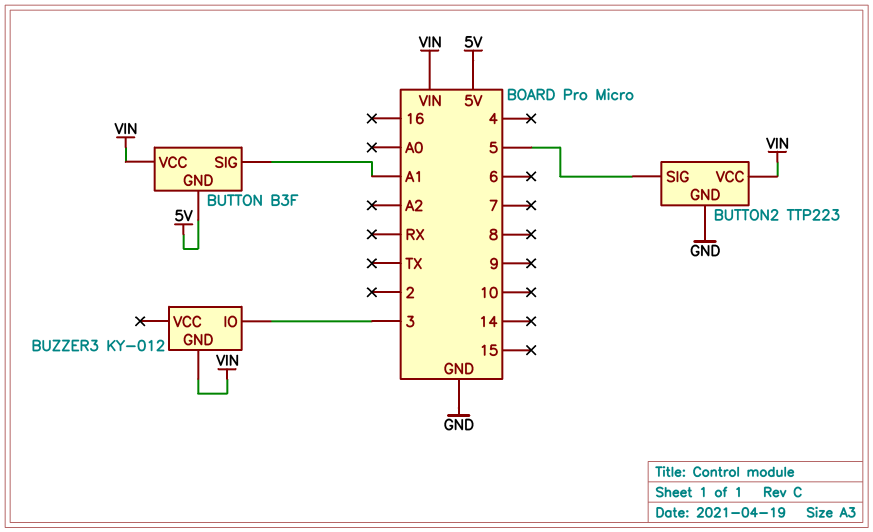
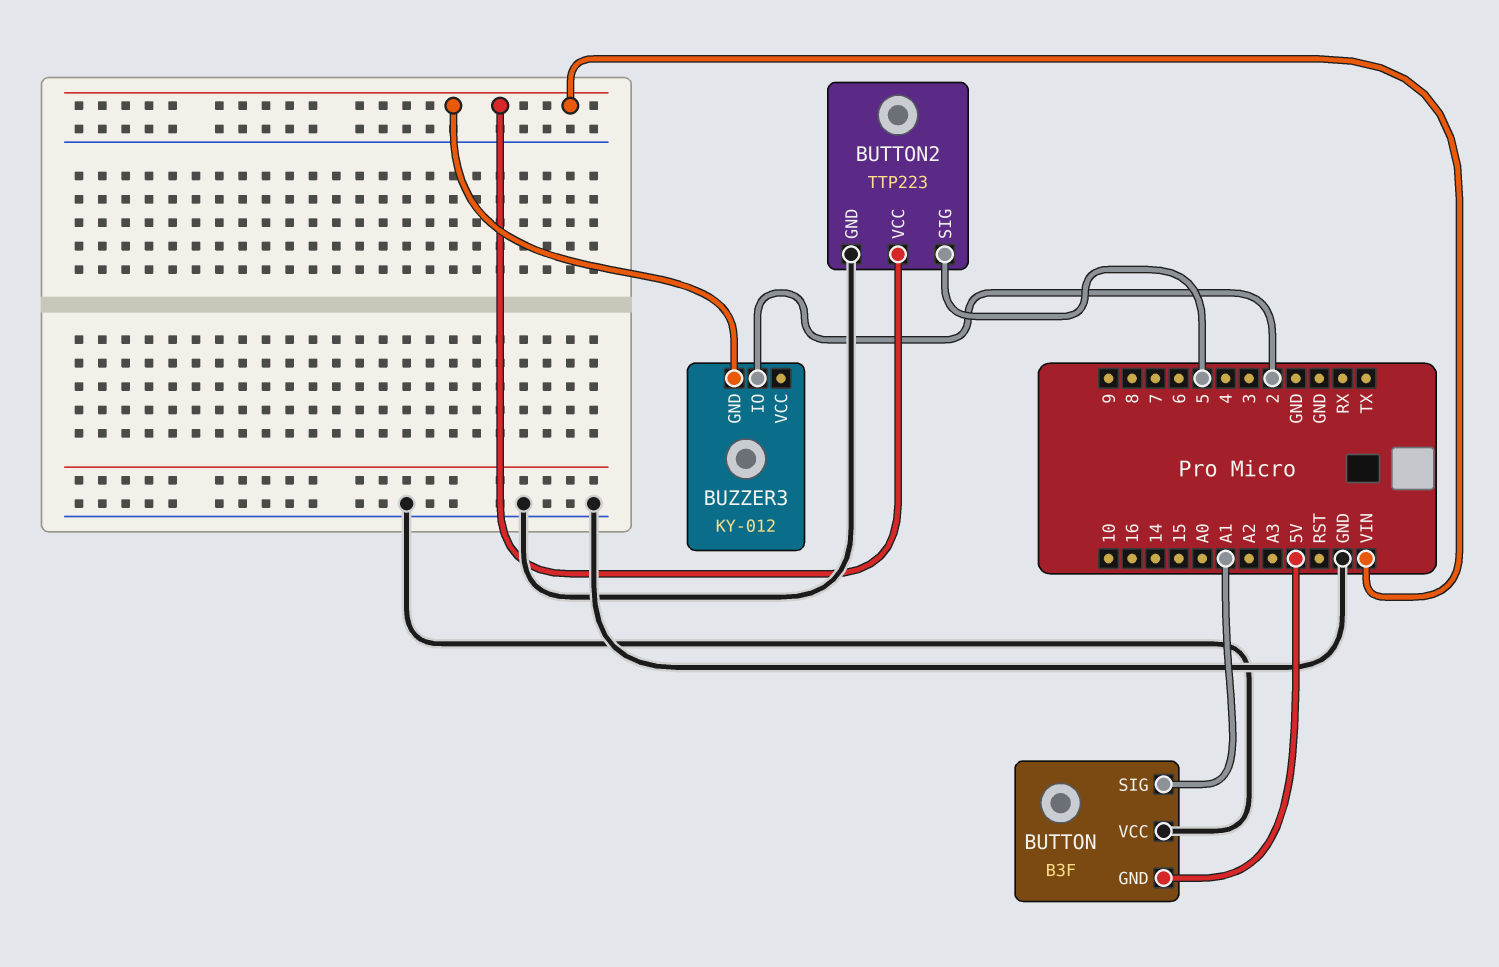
BUTTON pin VCC: VIN -> GND
BUZZER3 pin IO: 3 -> 2

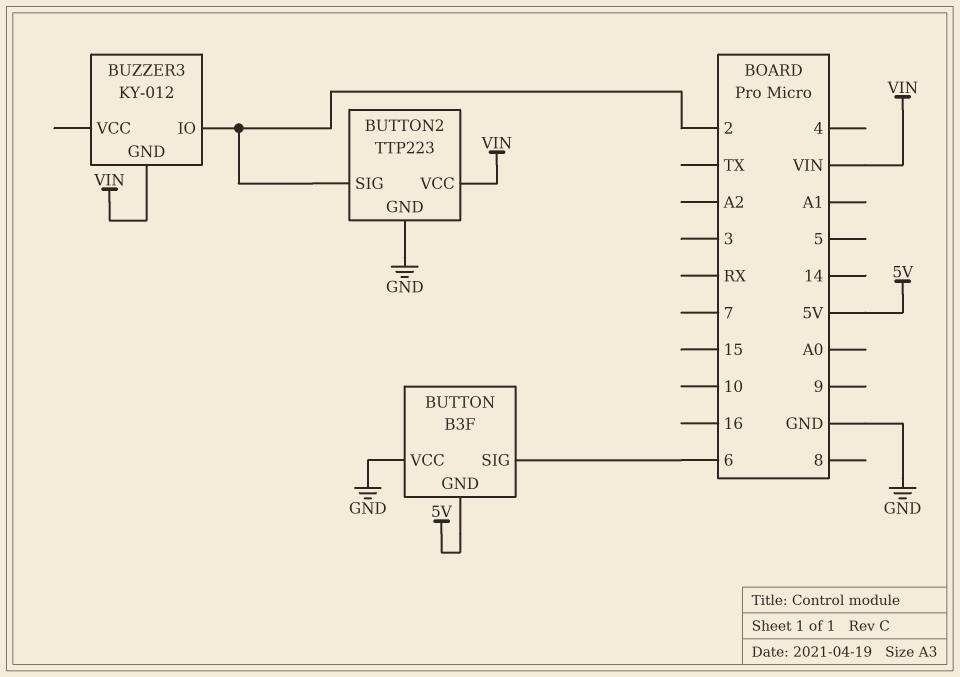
BUTTON pin SIG: A1 -> 6
BUTTON2 pin SIG: 5 -> 2

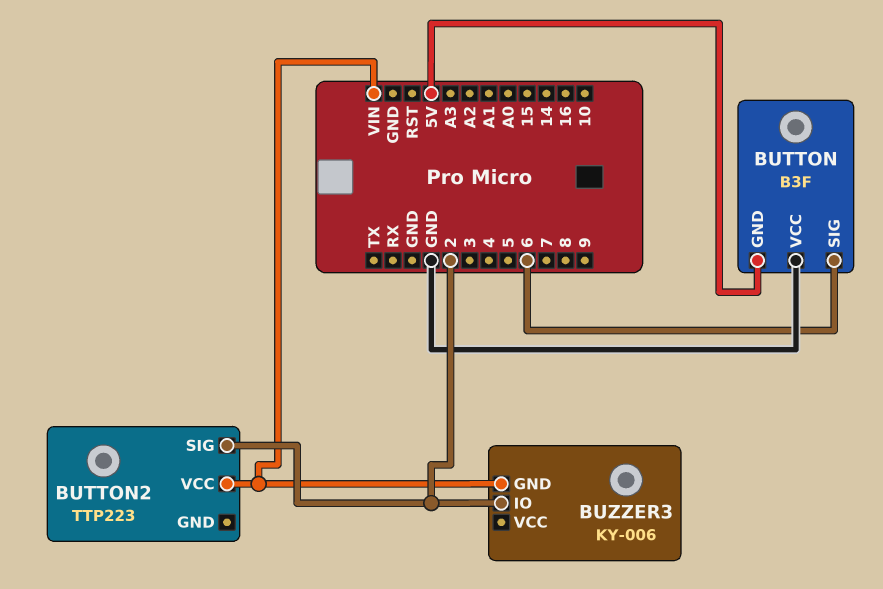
BUTTON2 pin GND: GND -> none
BUZZER3: KY-012 -> KY-006

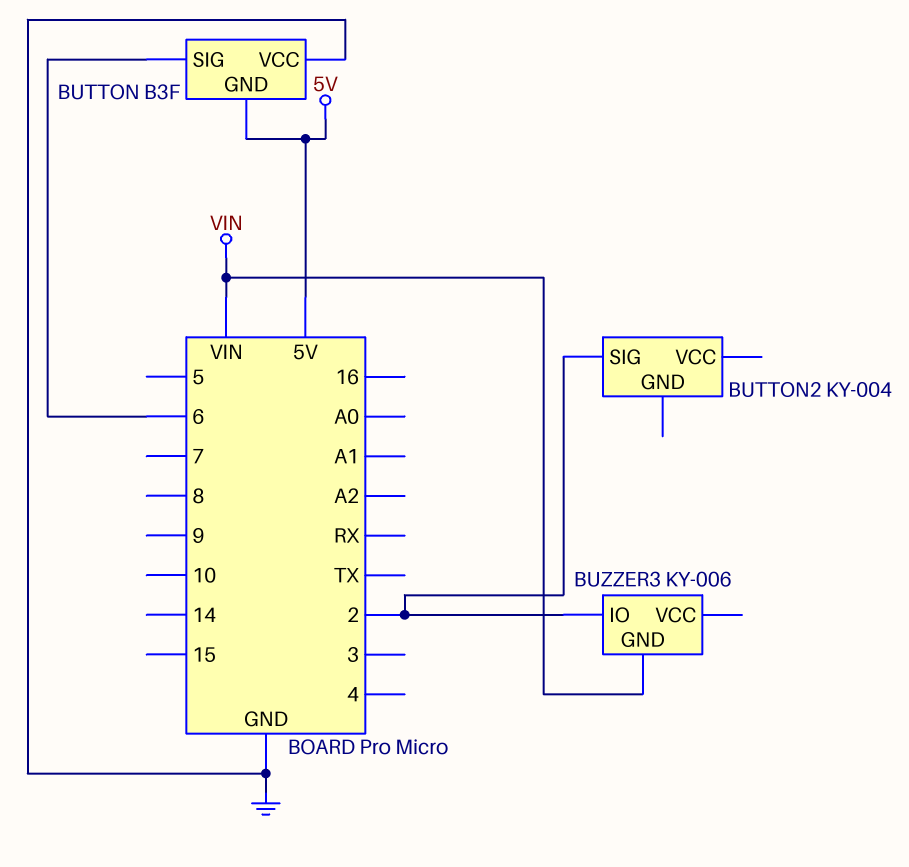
BUTTON2: TTP223 -> KY-004
BUTTON2 pin VCC: VIN -> none

